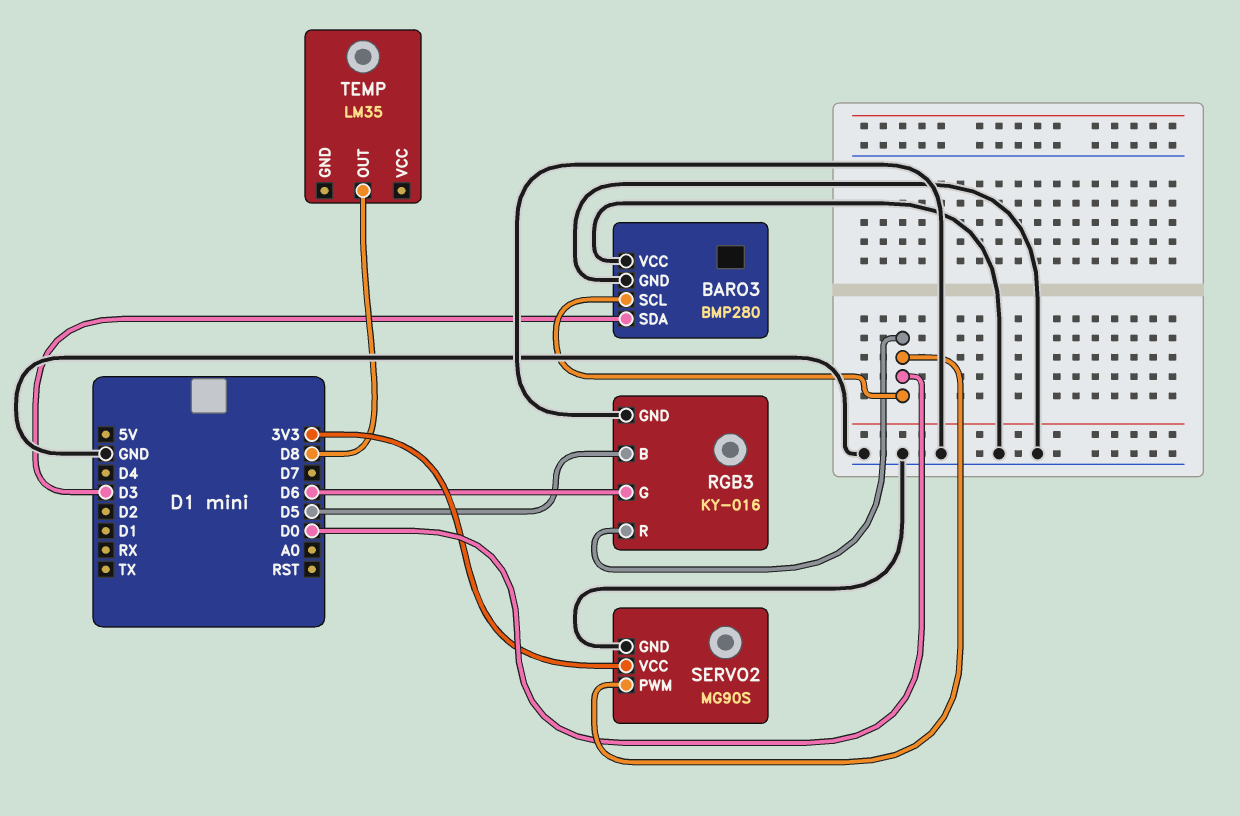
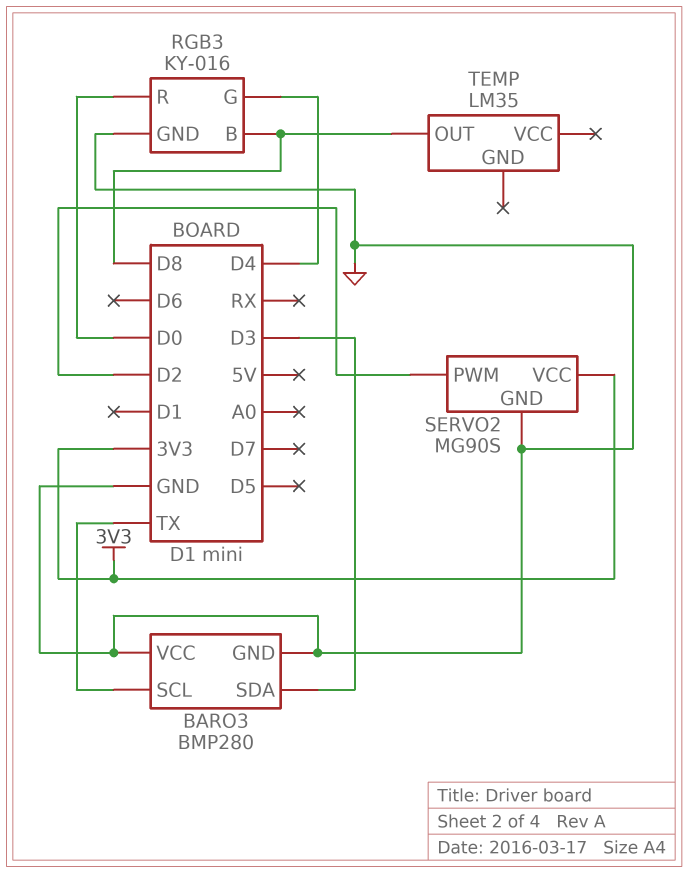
BARO3 pin SCL: D0 -> TX
RGB3 pin B: D5 -> D8
RGB3 pin G: D6 -> D4
SERVO2 pin PWM: D0 -> D2

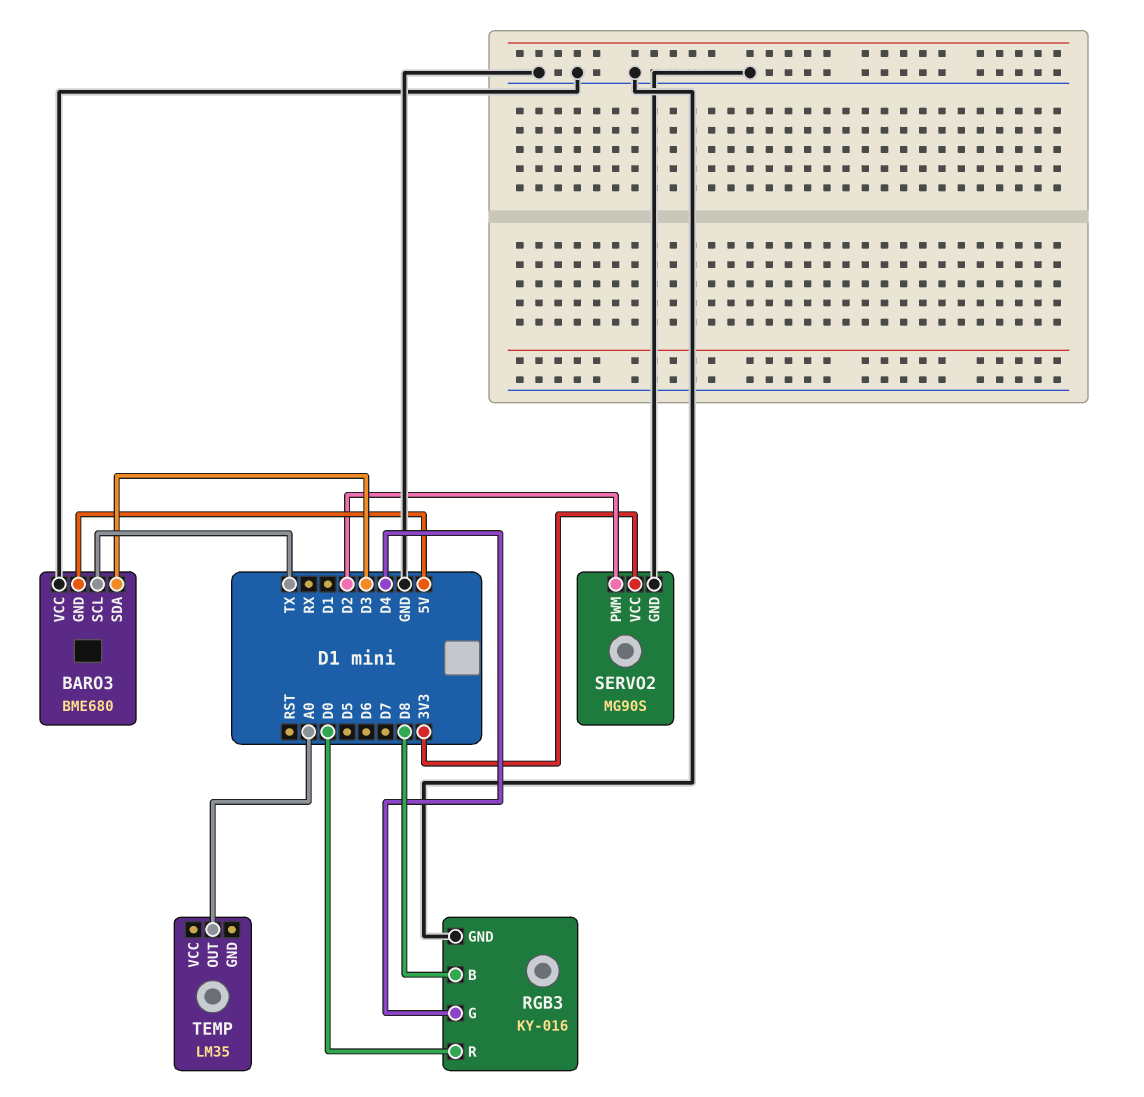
BARO3: BMP280 -> BME680
BARO3 pin GND: GND -> 5V
TEMP pin OUT: D8 -> A0

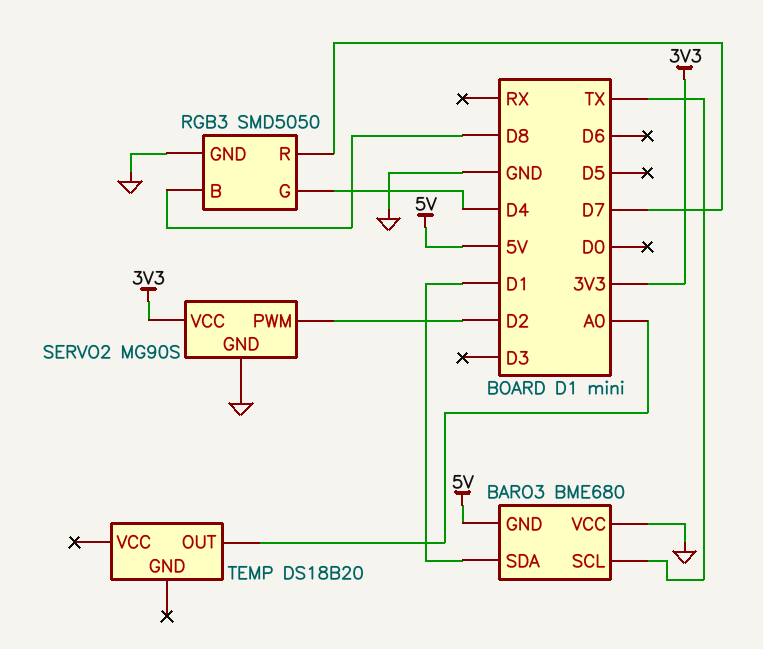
BARO3 pin SDA: D3 -> D1
RGB3: KY-016 -> SMD5050
RGB3 pin R: D0 -> D7
TEMP: LM35 -> DS18B20

